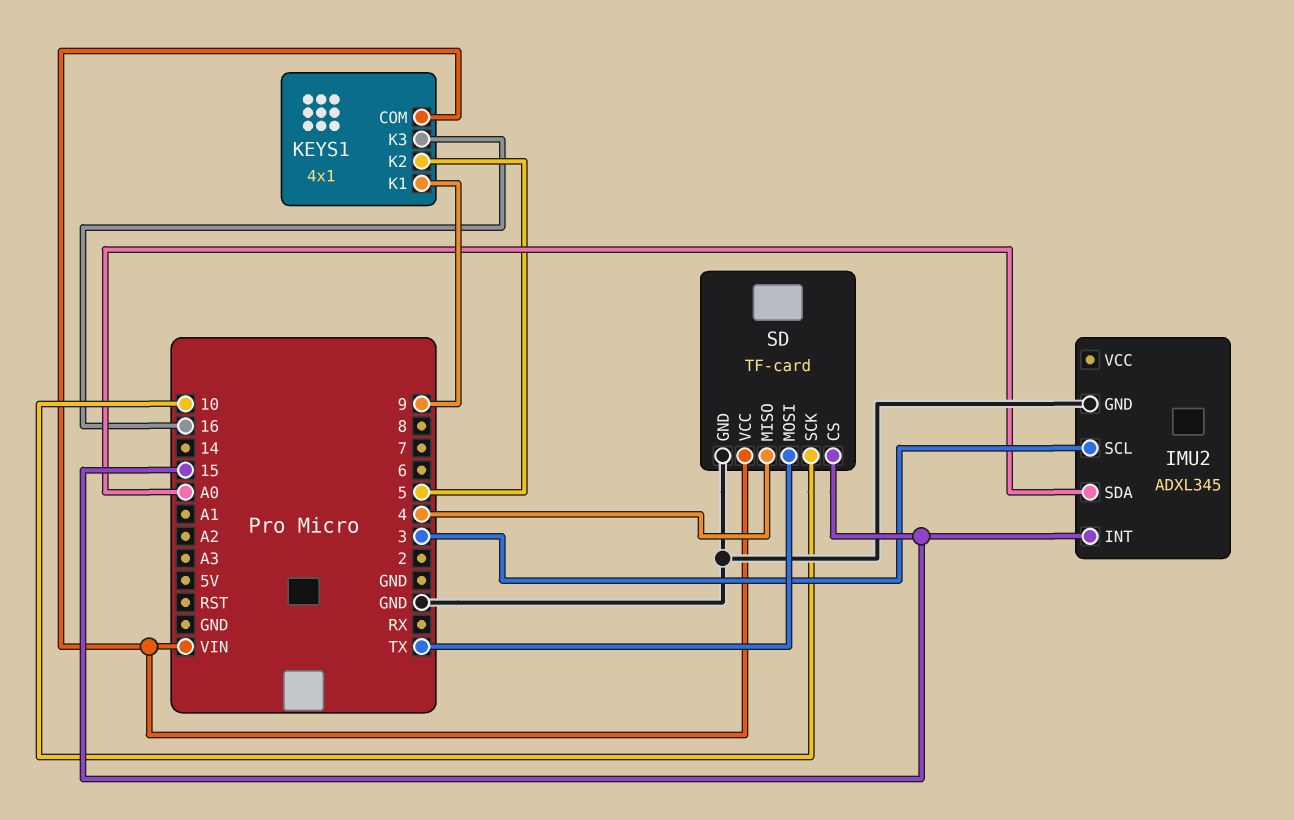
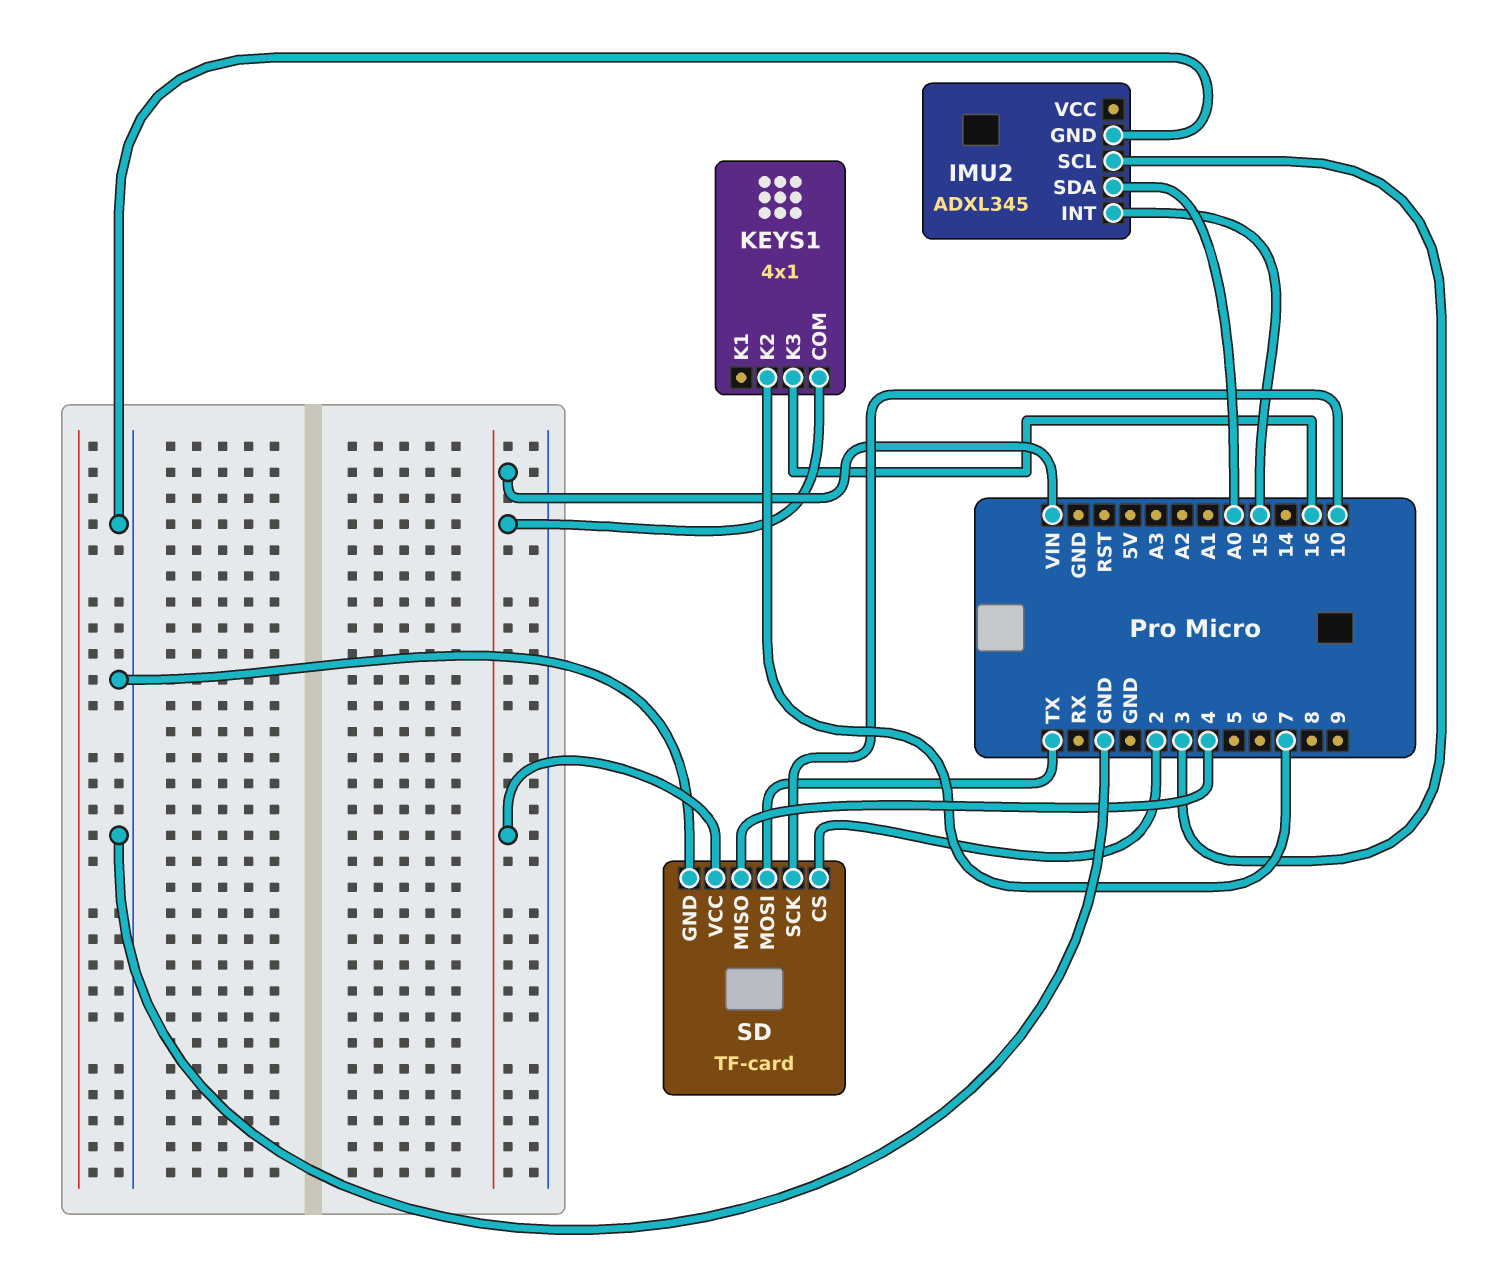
KEYS1 pin K1: 9 -> none
KEYS1 pin K2: 5 -> 7
SD pin CS: 15 -> 2

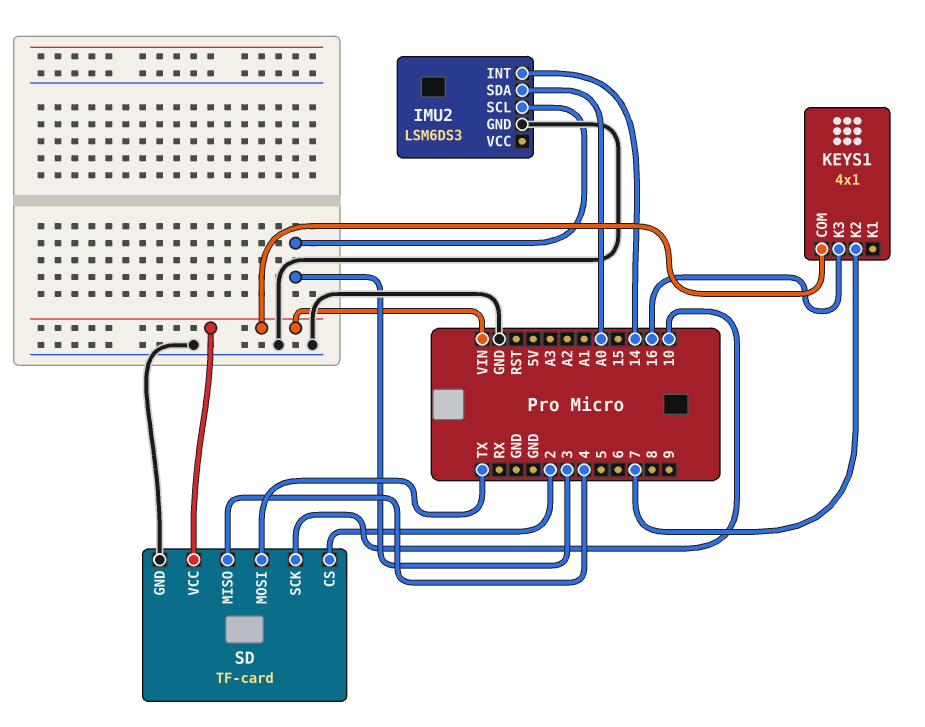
IMU2: ADXL345 -> LSM6DS3
IMU2 pin INT: 15 -> 14

